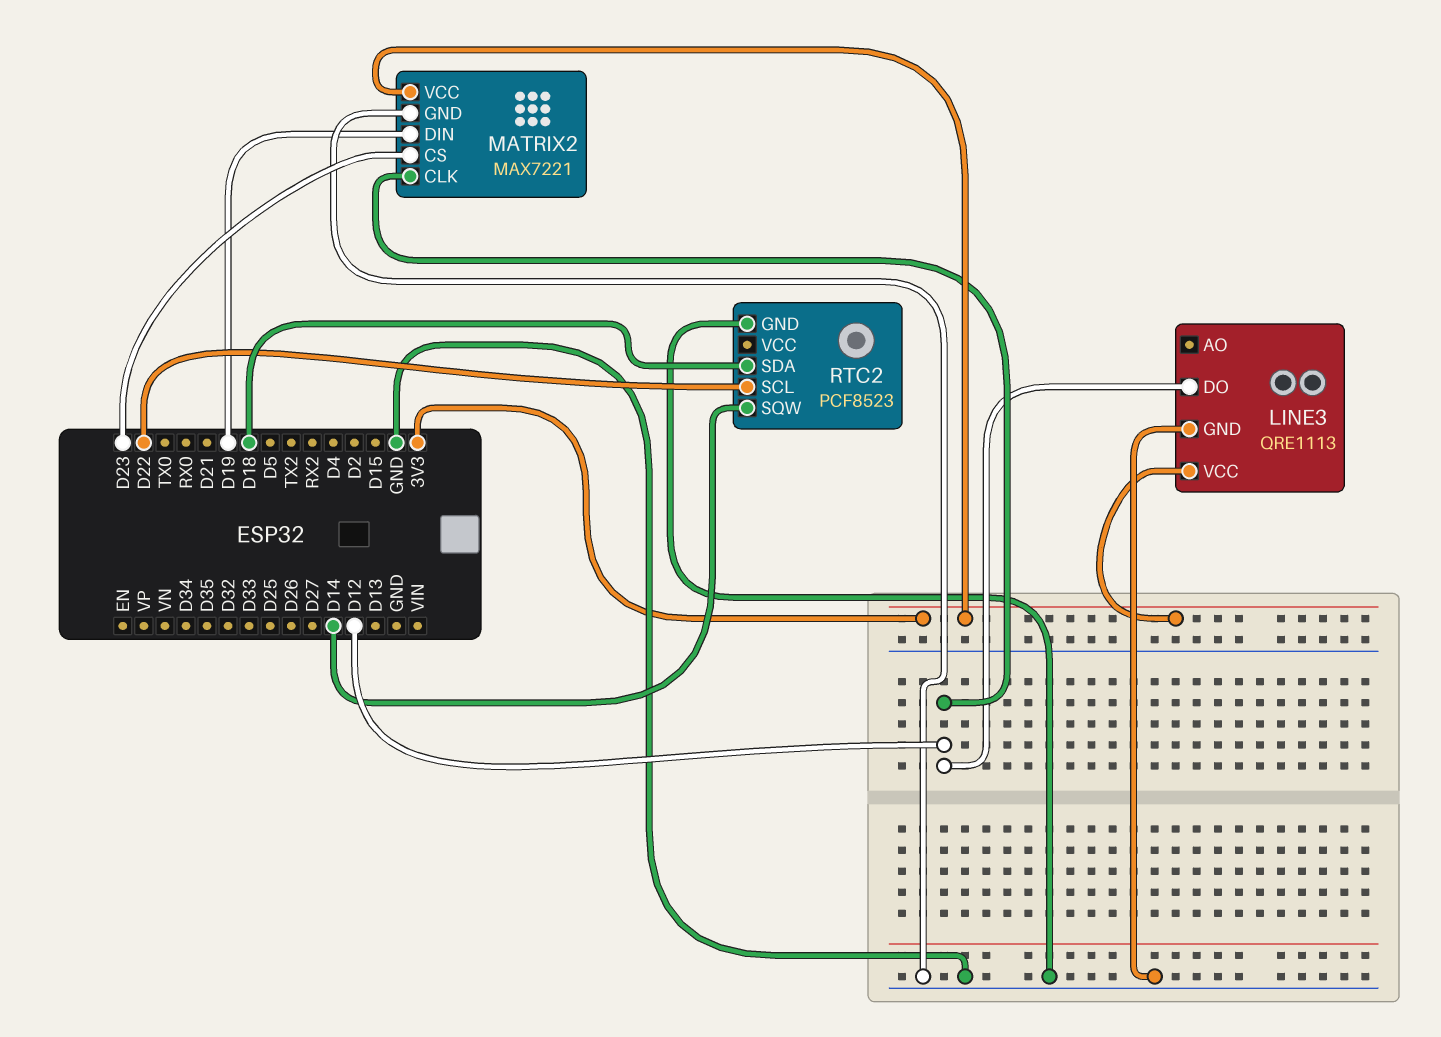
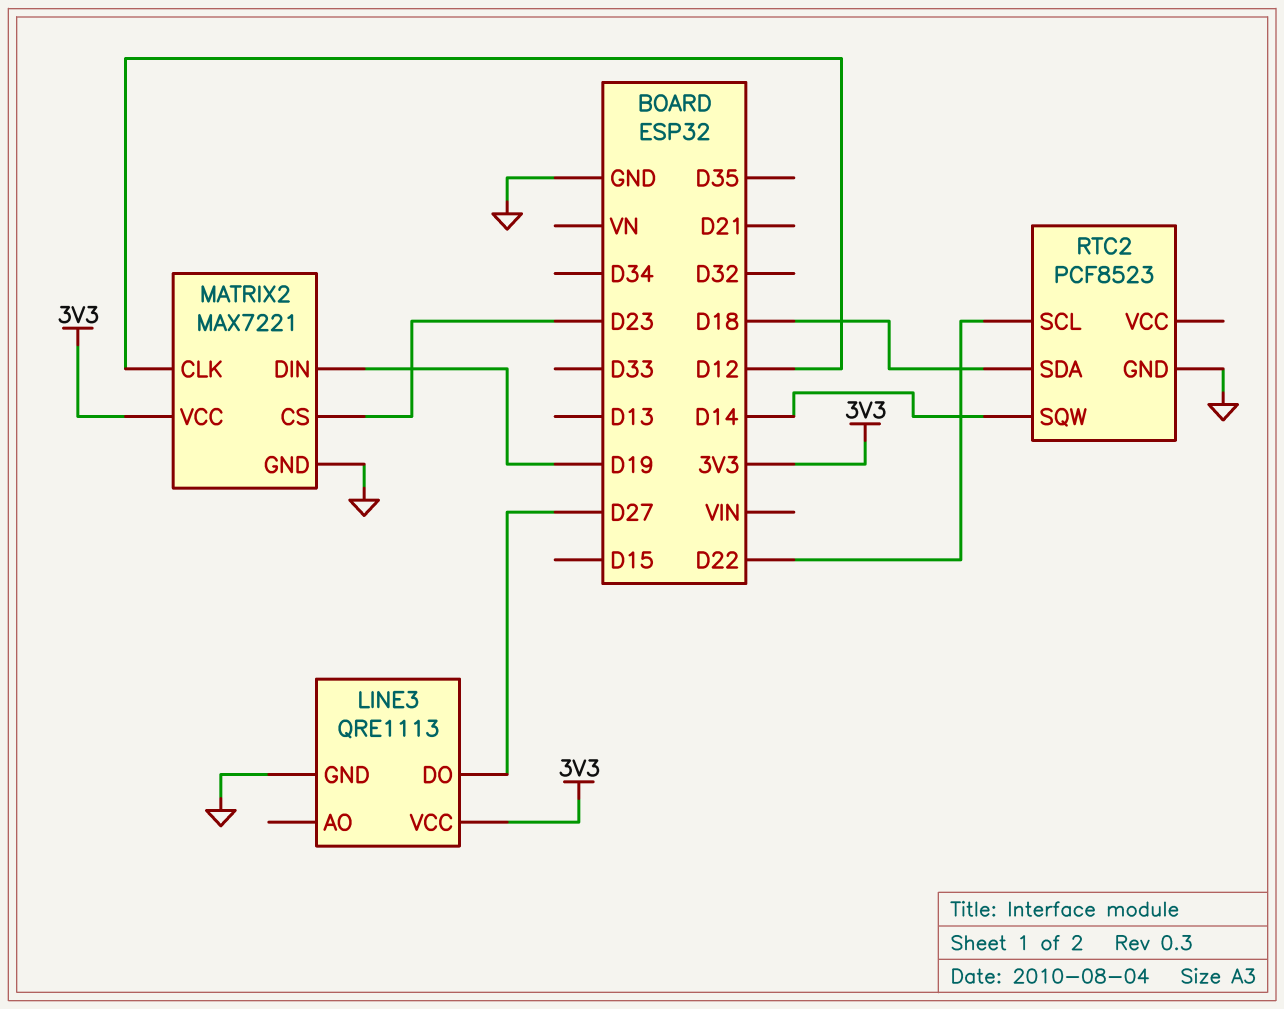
LINE3 pin DO: D12 -> D27

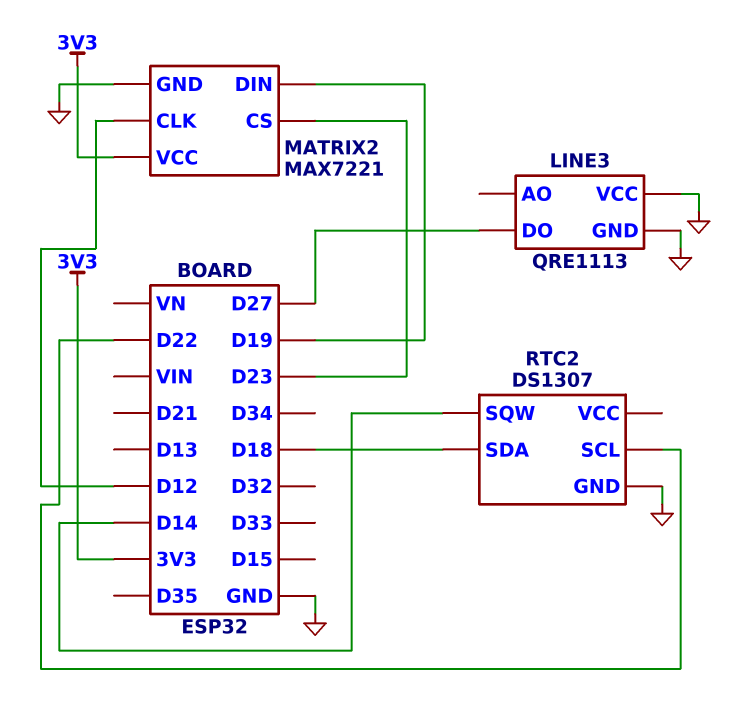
LINE3 pin VCC: 3V3 -> GND
RTC2: PCF8523 -> DS1307

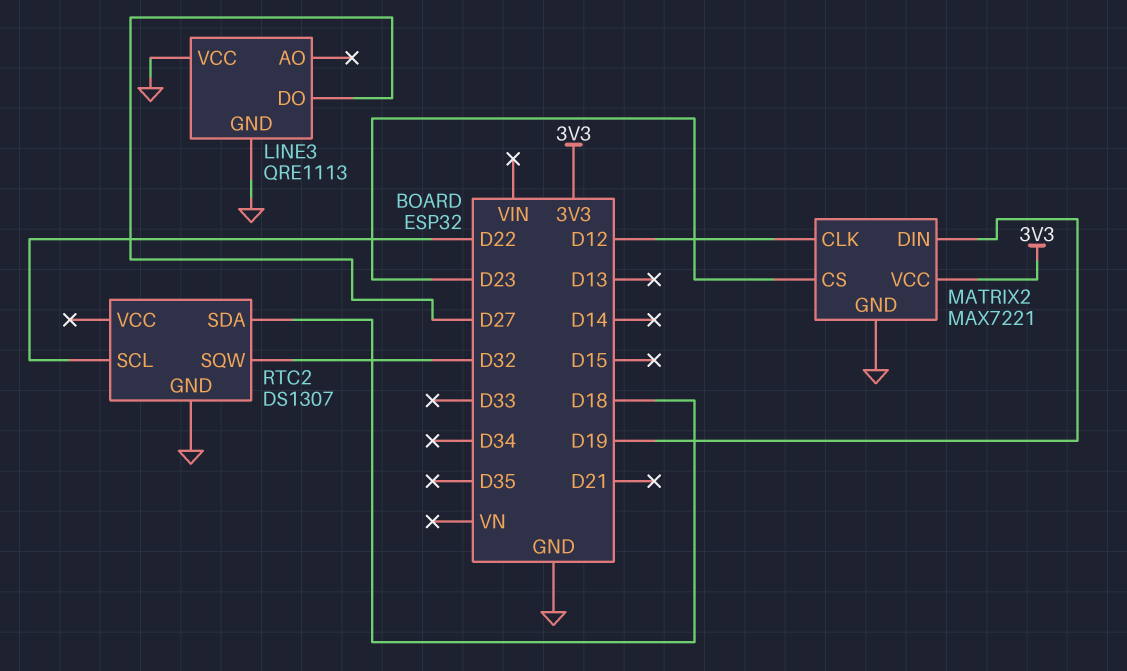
RTC2 pin SQW: D14 -> D32

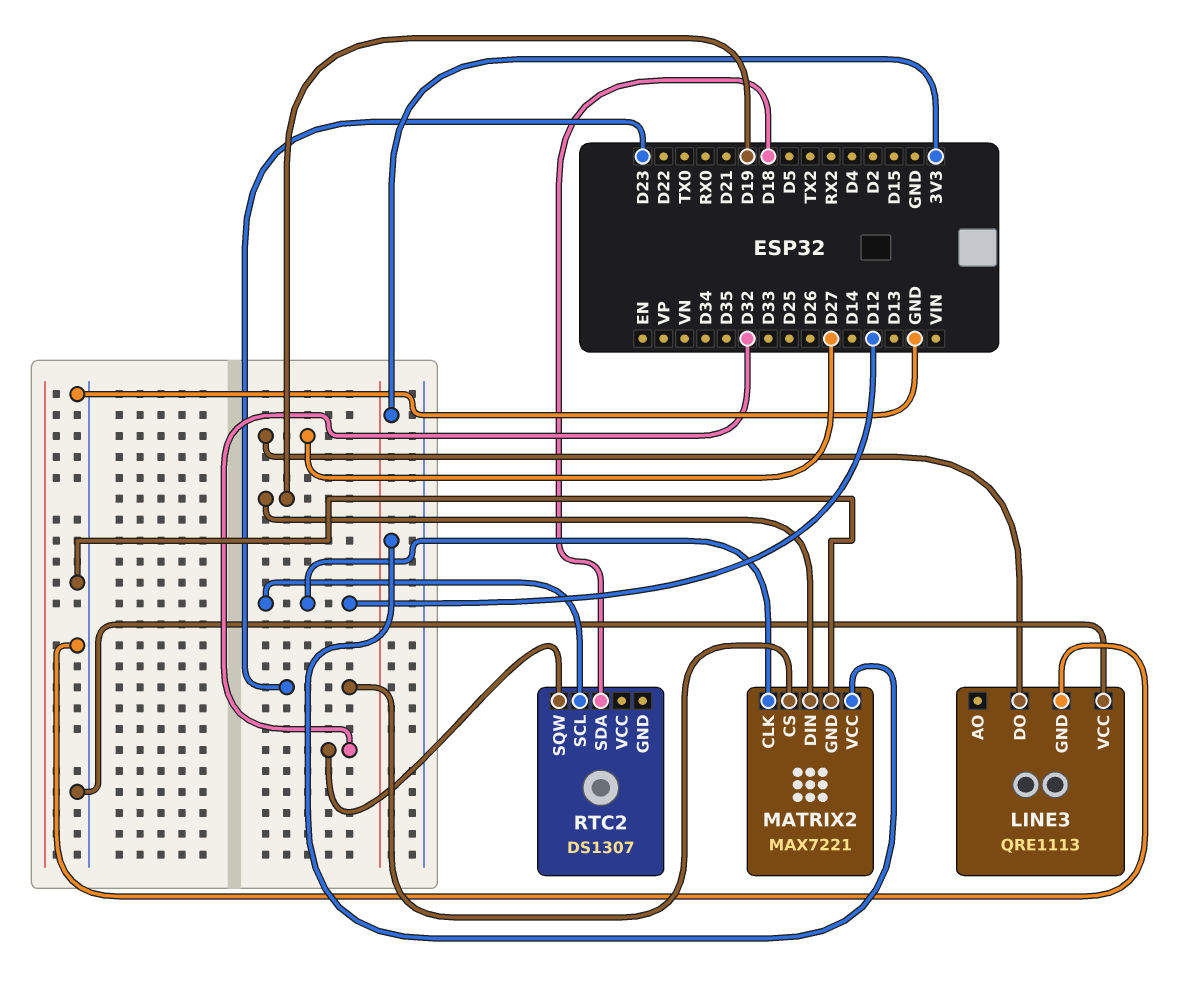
RTC2 pin GND: GND -> none
RTC2 pin SCL: D22 -> D12

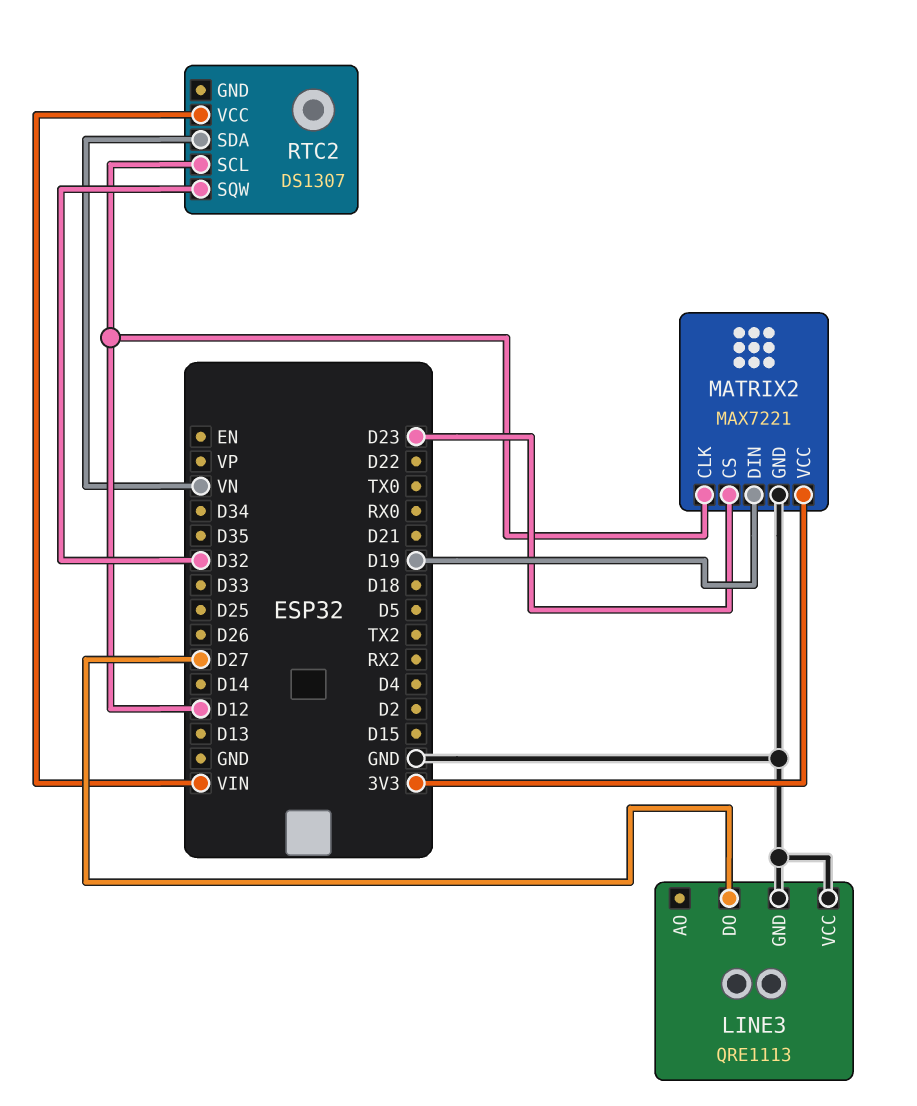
RTC2 pin SDA: D18 -> VN
RTC2 pin VCC: none -> VIN

